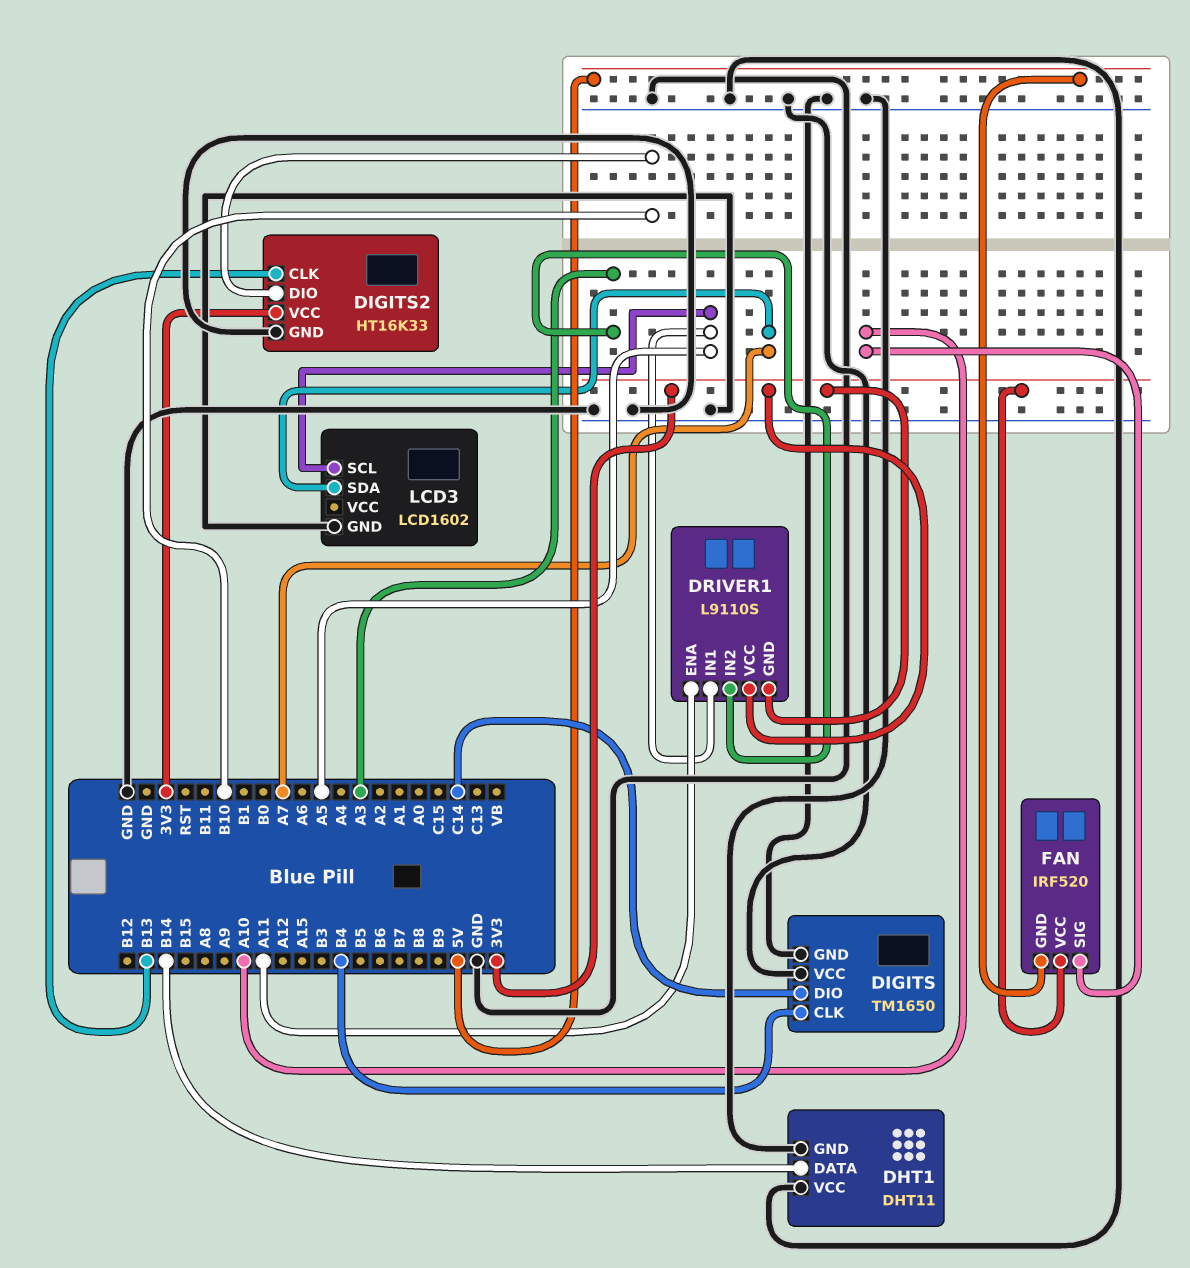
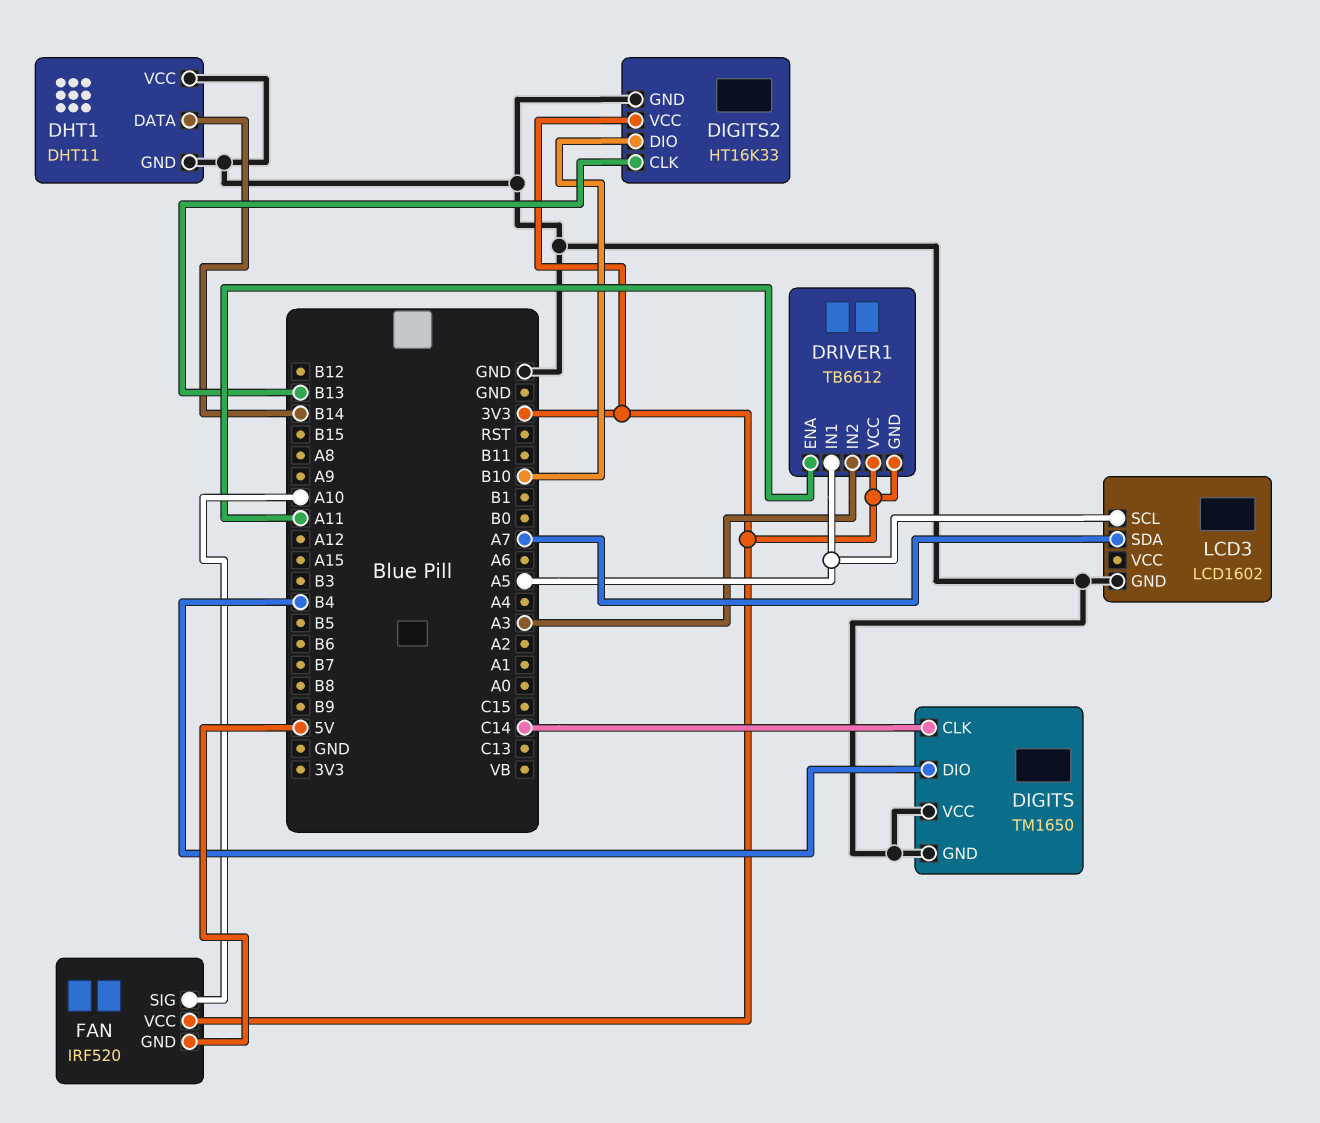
DIGITS pin CLK: B4 -> C14
DIGITS pin DIO: C14 -> B4
DRIVER1: L9110S -> TB6612

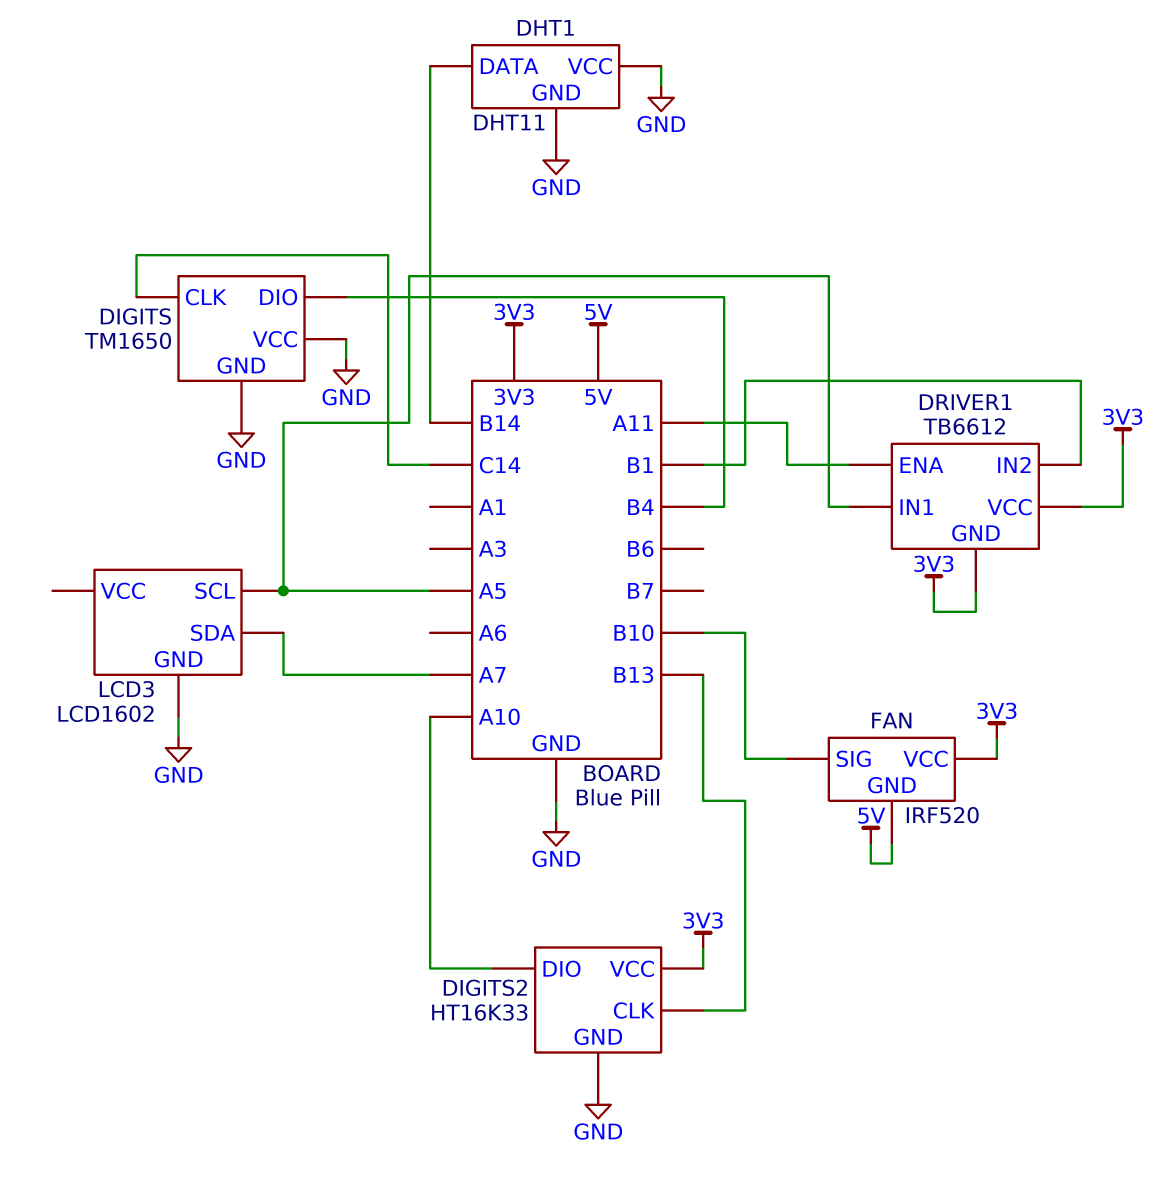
DIGITS2 pin DIO: B10 -> A10
DRIVER1 pin IN2: A3 -> B1
FAN pin SIG: A10 -> B10

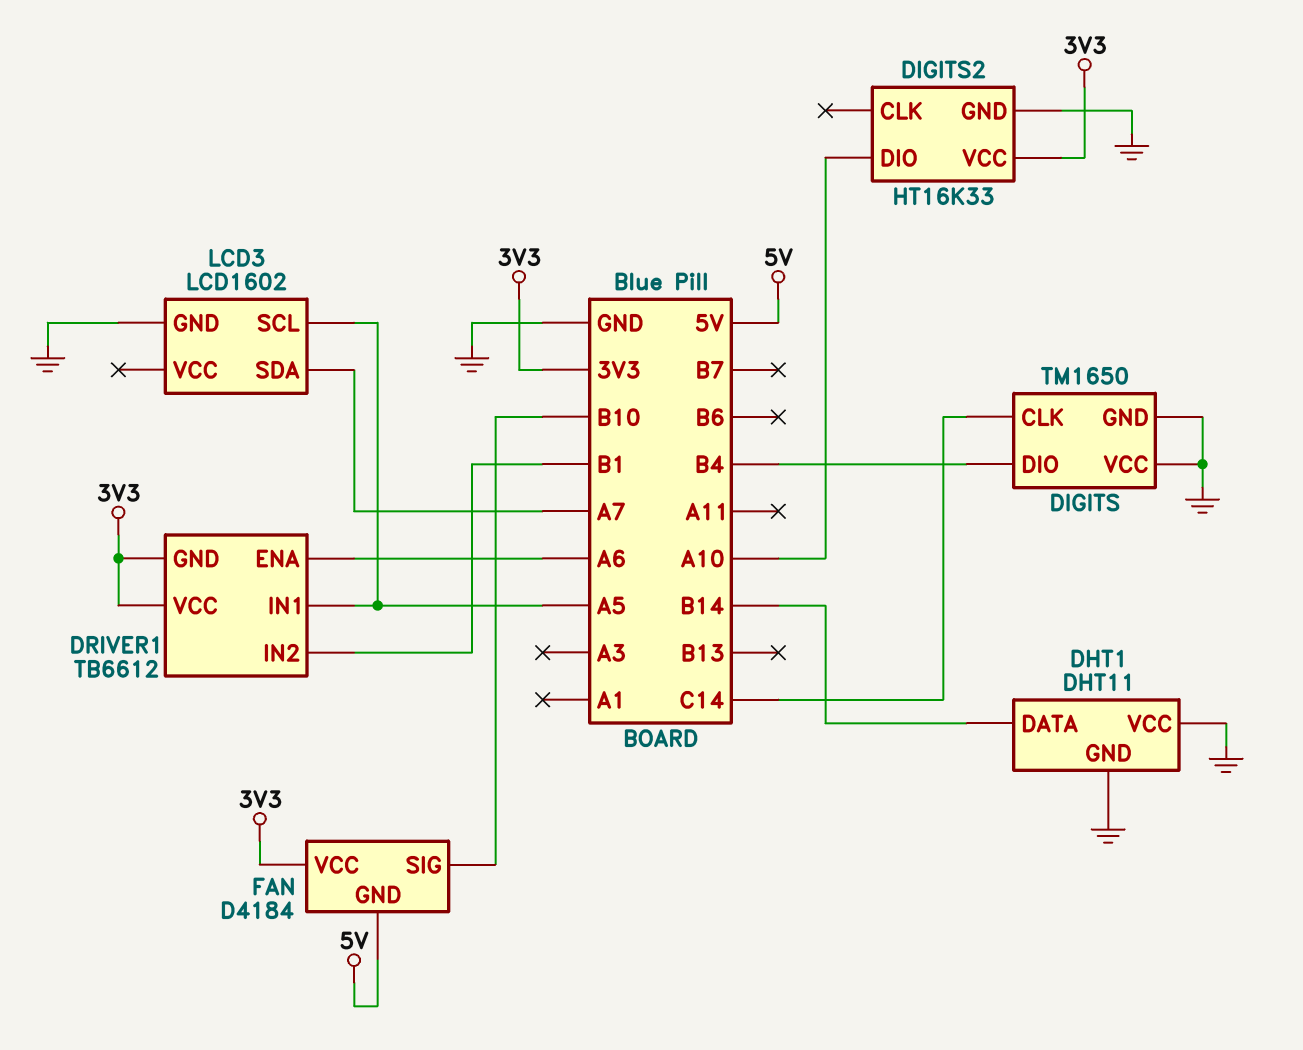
DIGITS2 pin CLK: B13 -> none
DRIVER1 pin ENA: A11 -> A6
FAN: IRF520 -> D4184

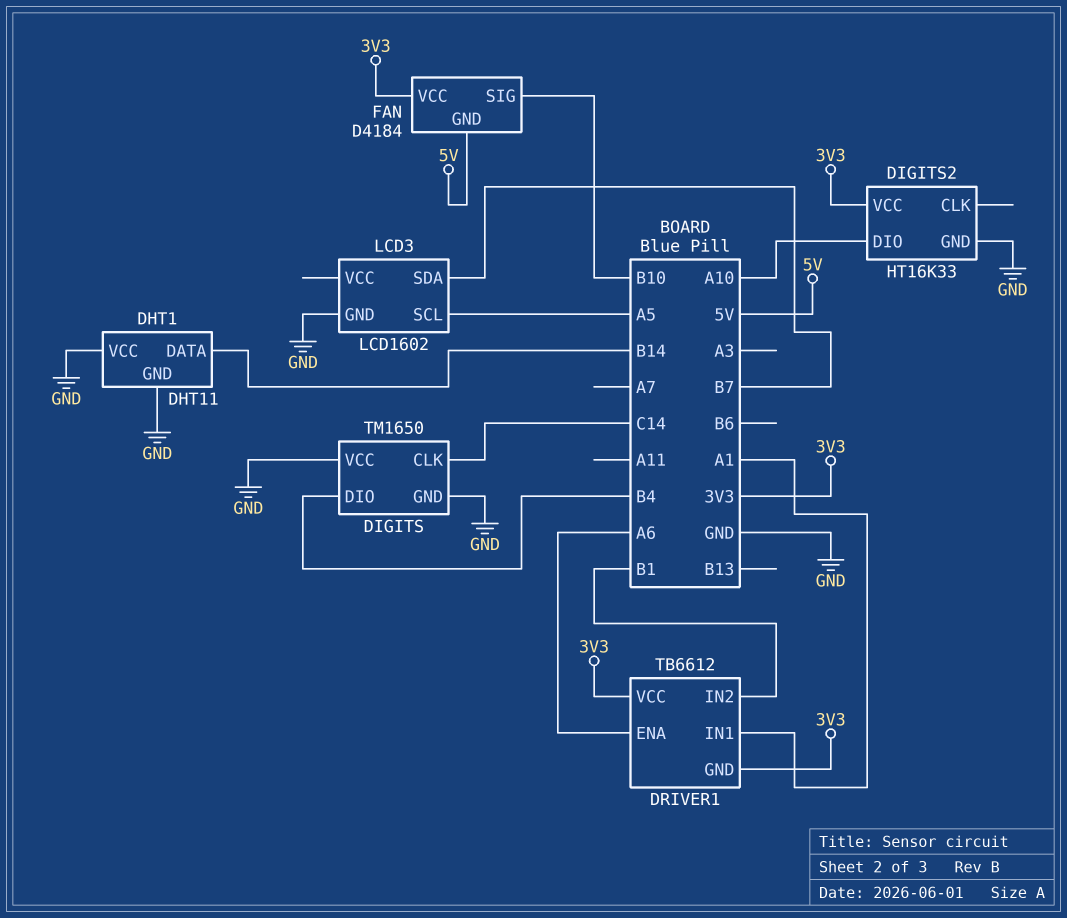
DRIVER1 pin IN1: A5 -> A1
LCD3 pin SDA: A7 -> B7

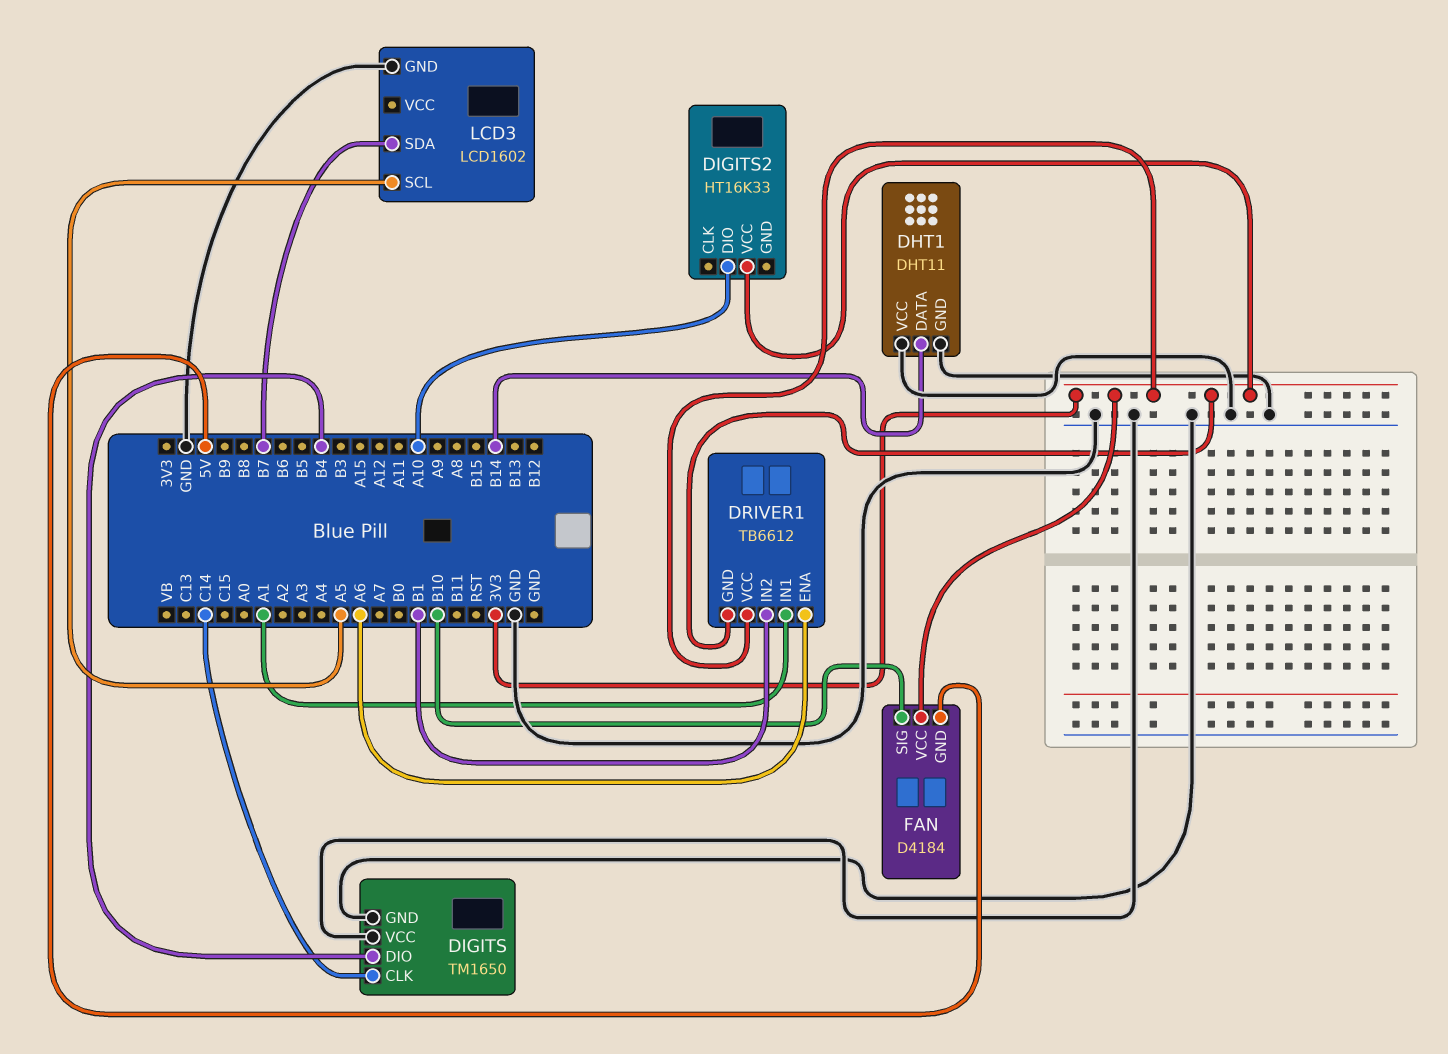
DIGITS2 pin GND: GND -> none

